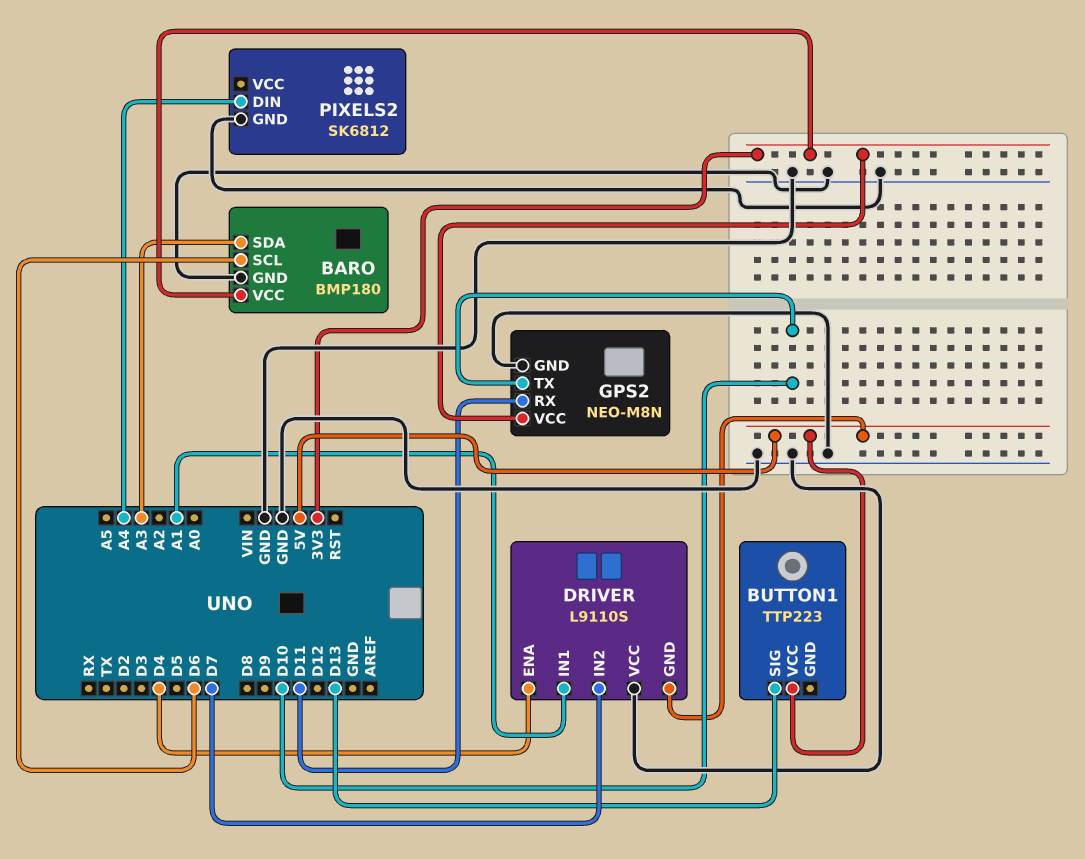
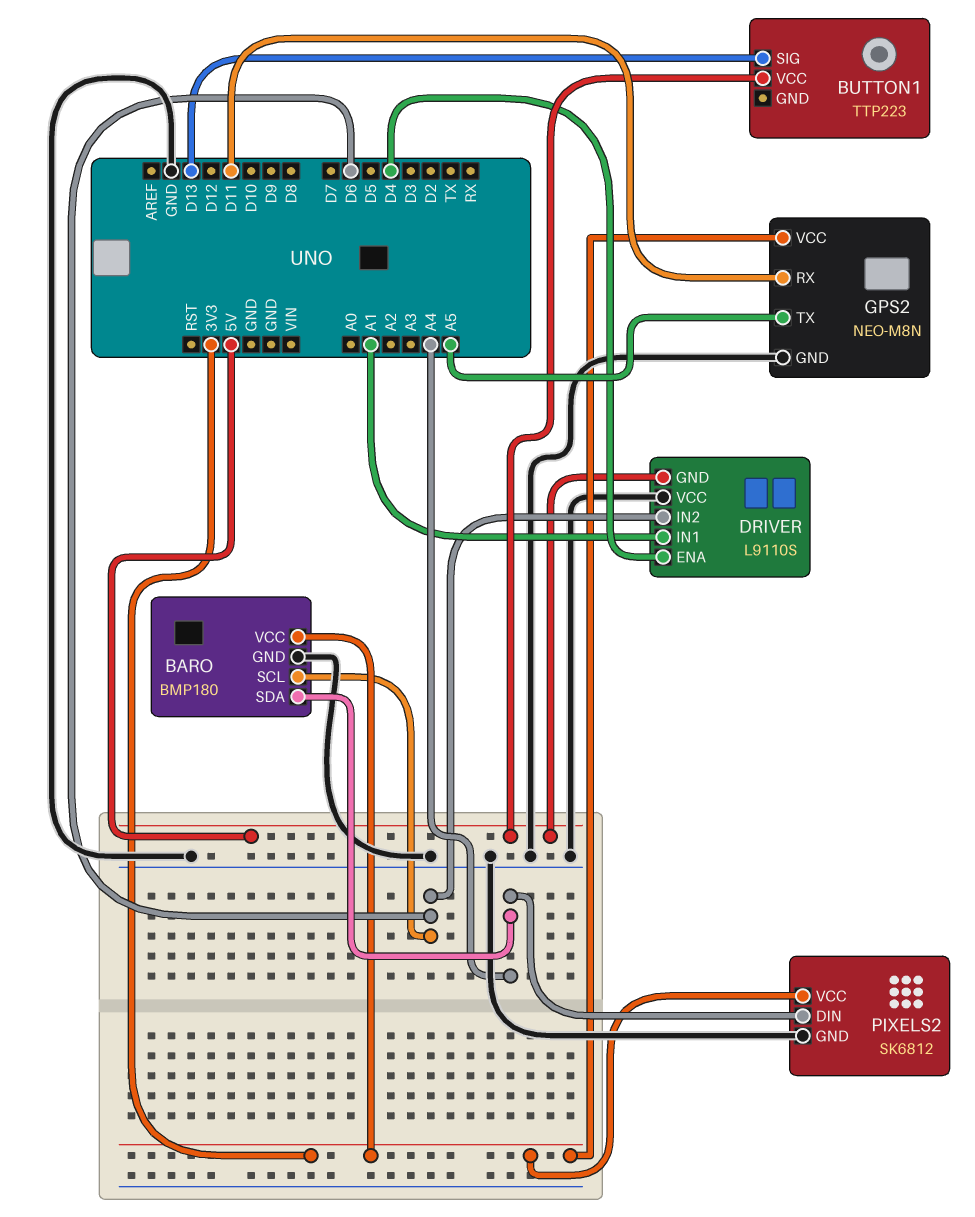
BARO pin SDA: A3 -> A4
DRIVER pin IN2: D7 -> D6
GPS2 pin TX: D10 -> A5
PIXELS2 pin VCC: none -> 3V3

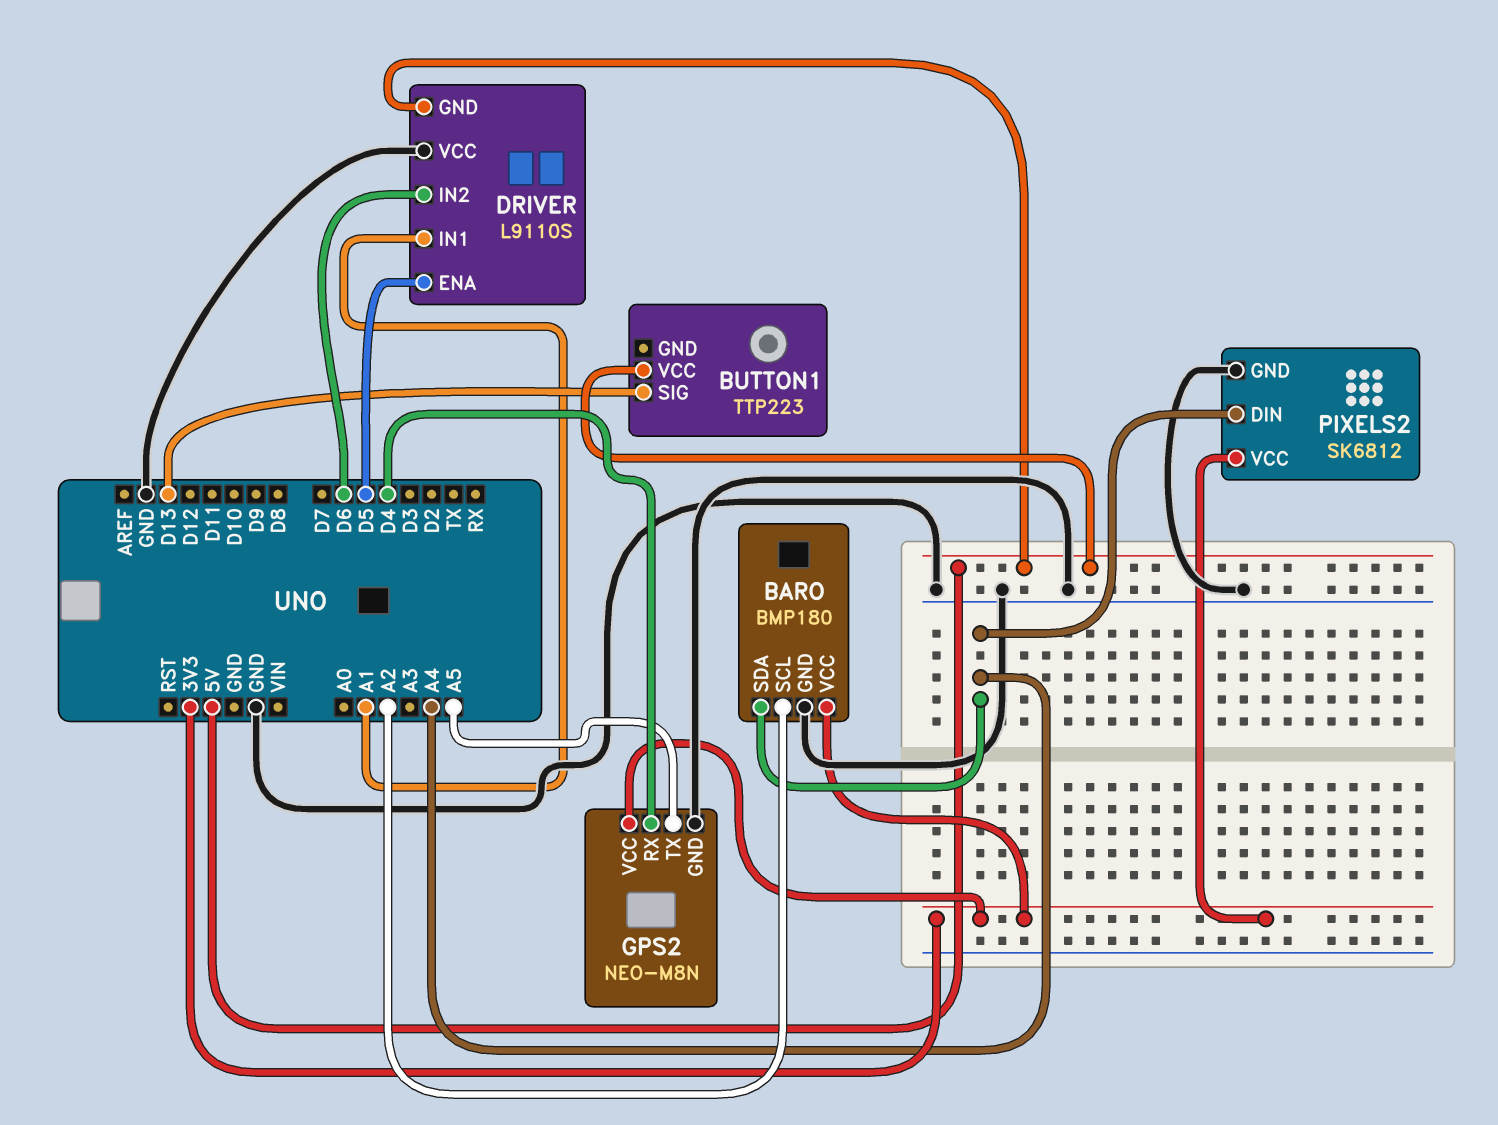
BARO pin SCL: D6 -> A2
DRIVER pin ENA: D4 -> D5
GPS2 pin RX: D11 -> D4

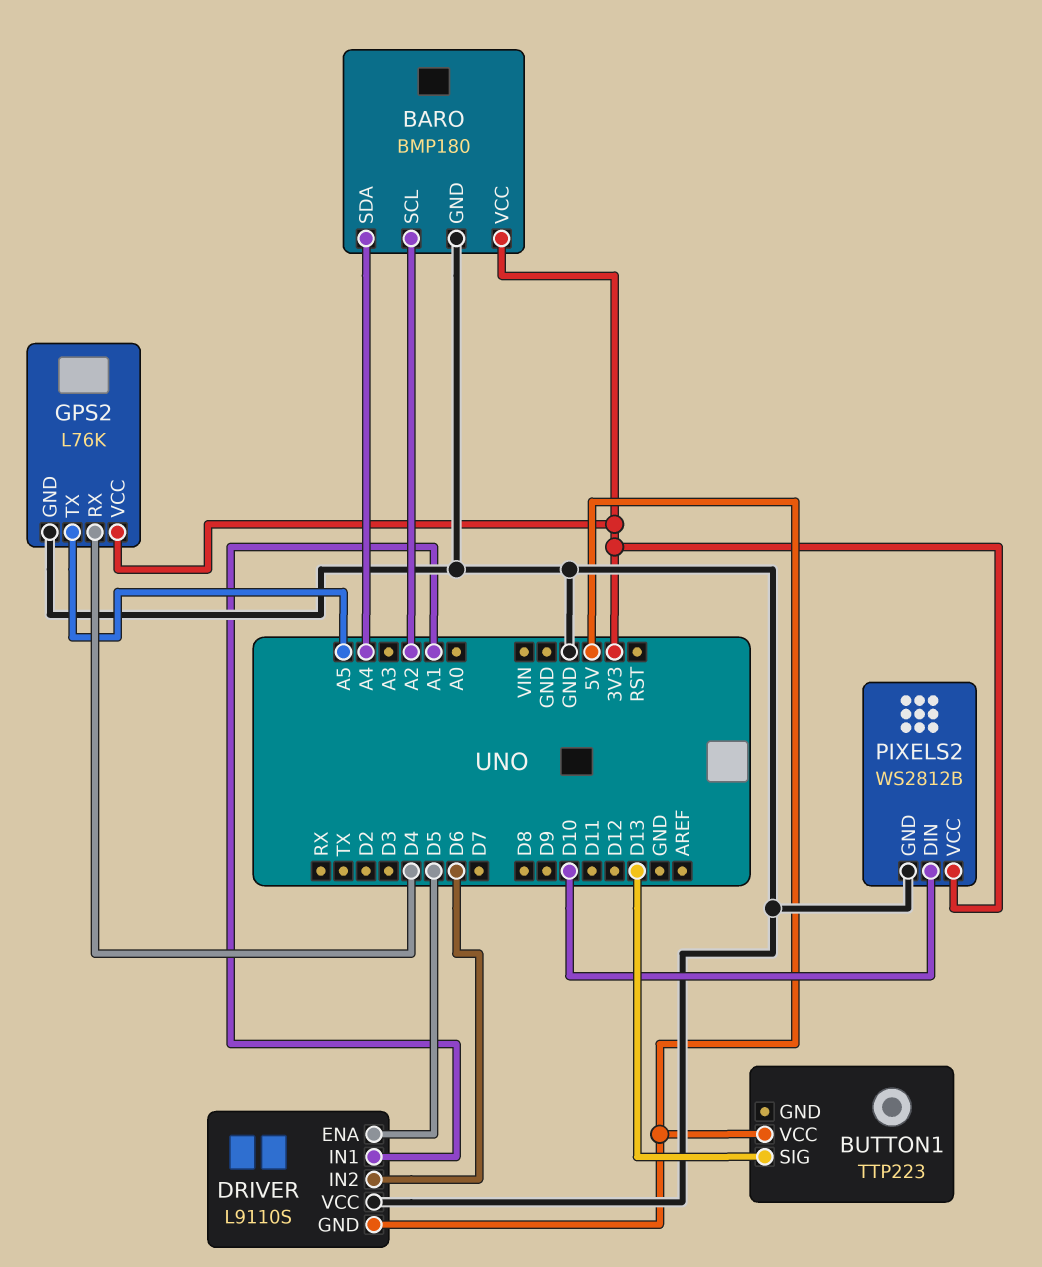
GPS2: NEO-M8N -> L76K
PIXELS2: SK6812 -> WS2812B
PIXELS2 pin DIN: A4 -> D10

